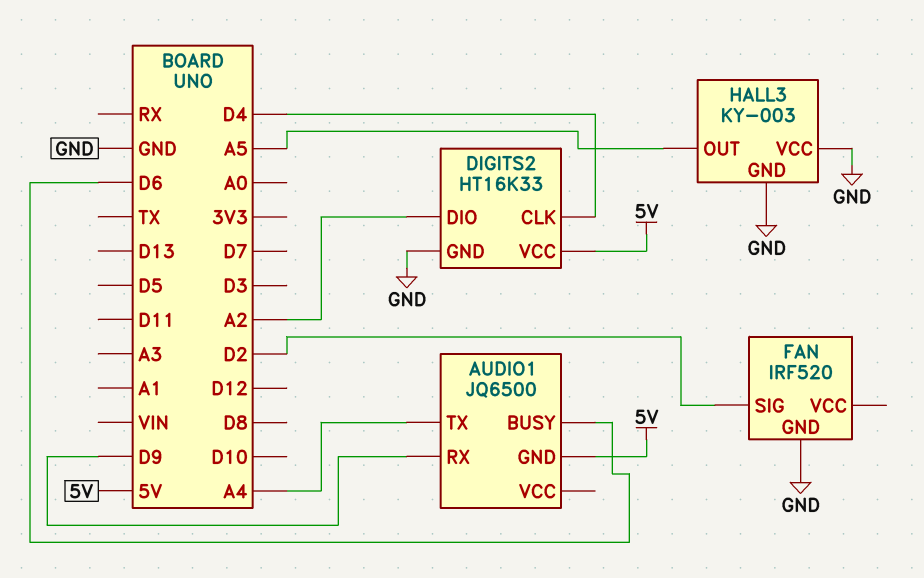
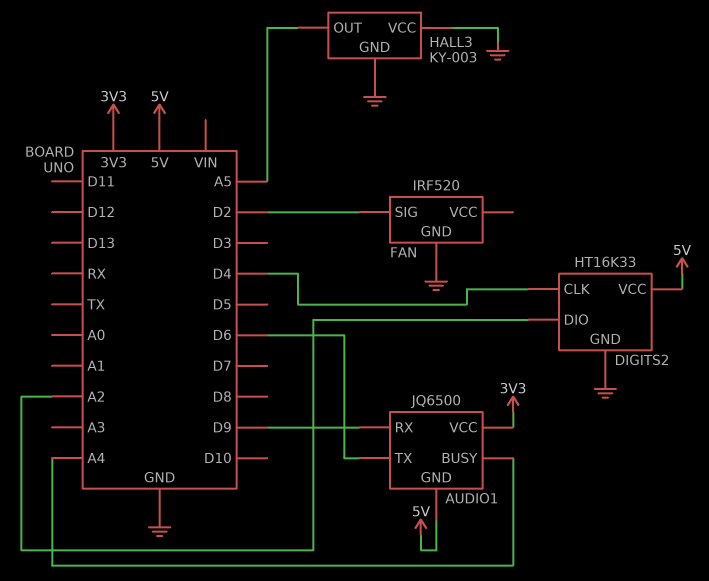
AUDIO1 pin BUSY: D6 -> A4
AUDIO1 pin TX: A4 -> D6
AUDIO1 pin VCC: none -> 3V3

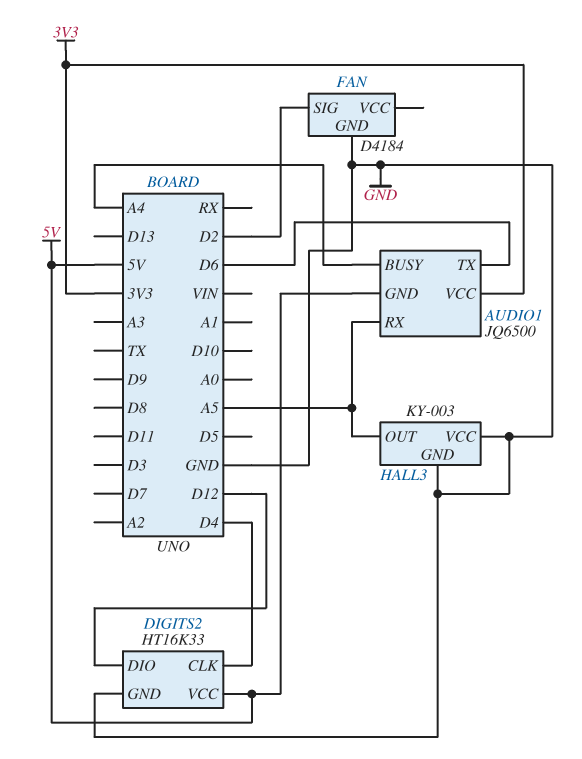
AUDIO1 pin RX: D9 -> A5
DIGITS2 pin DIO: A2 -> D12
FAN: IRF520 -> D4184

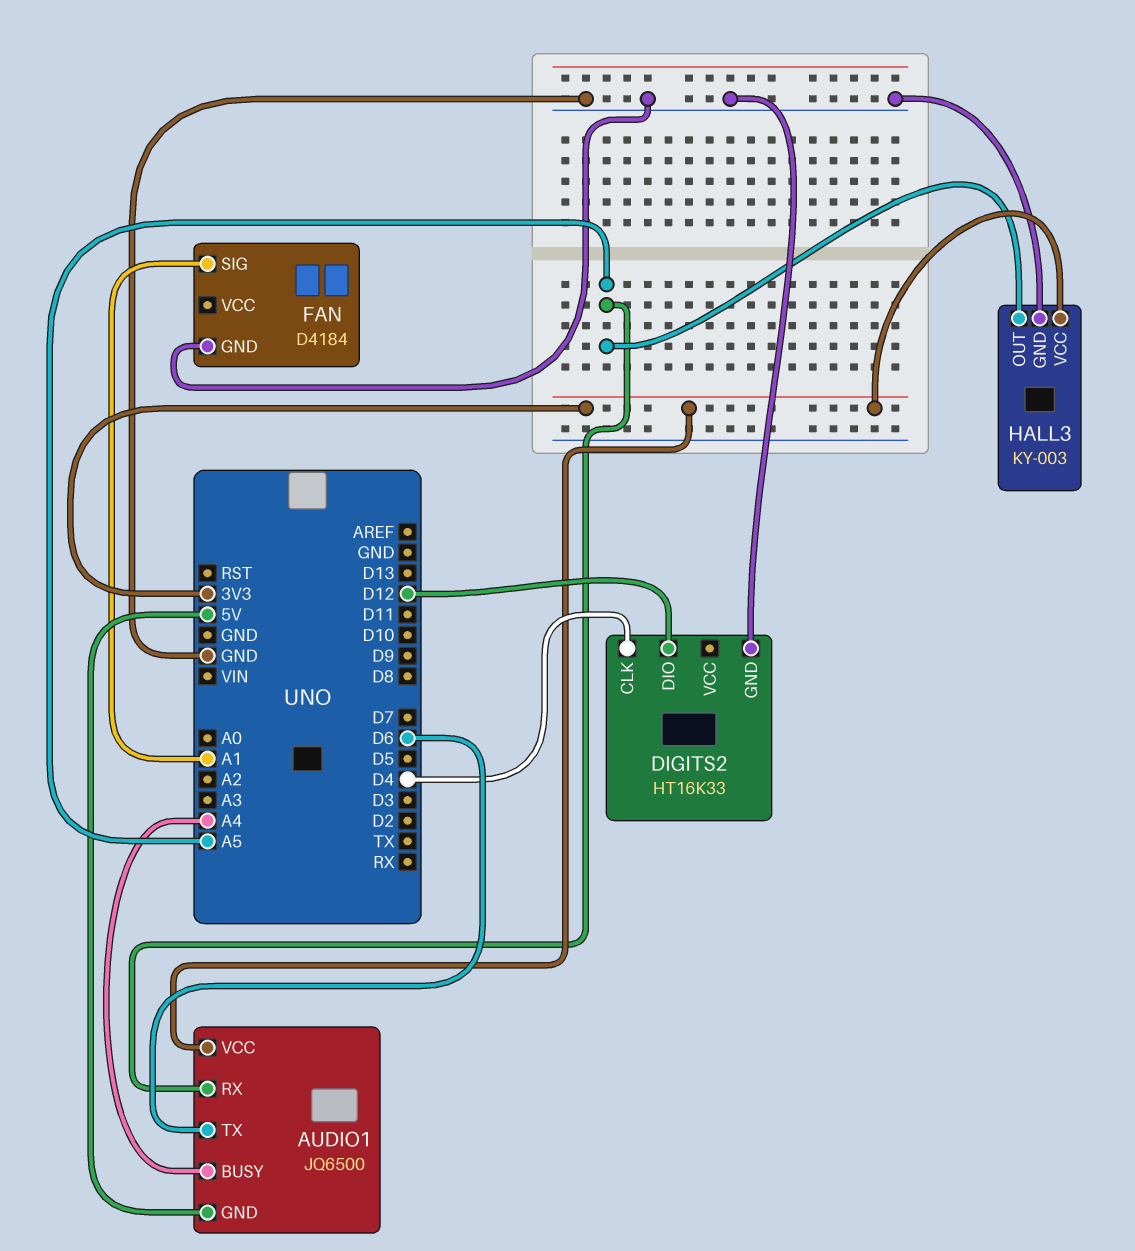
DIGITS2 pin VCC: 5V -> none
FAN pin SIG: D2 -> A1
HALL3 pin VCC: GND -> 3V3

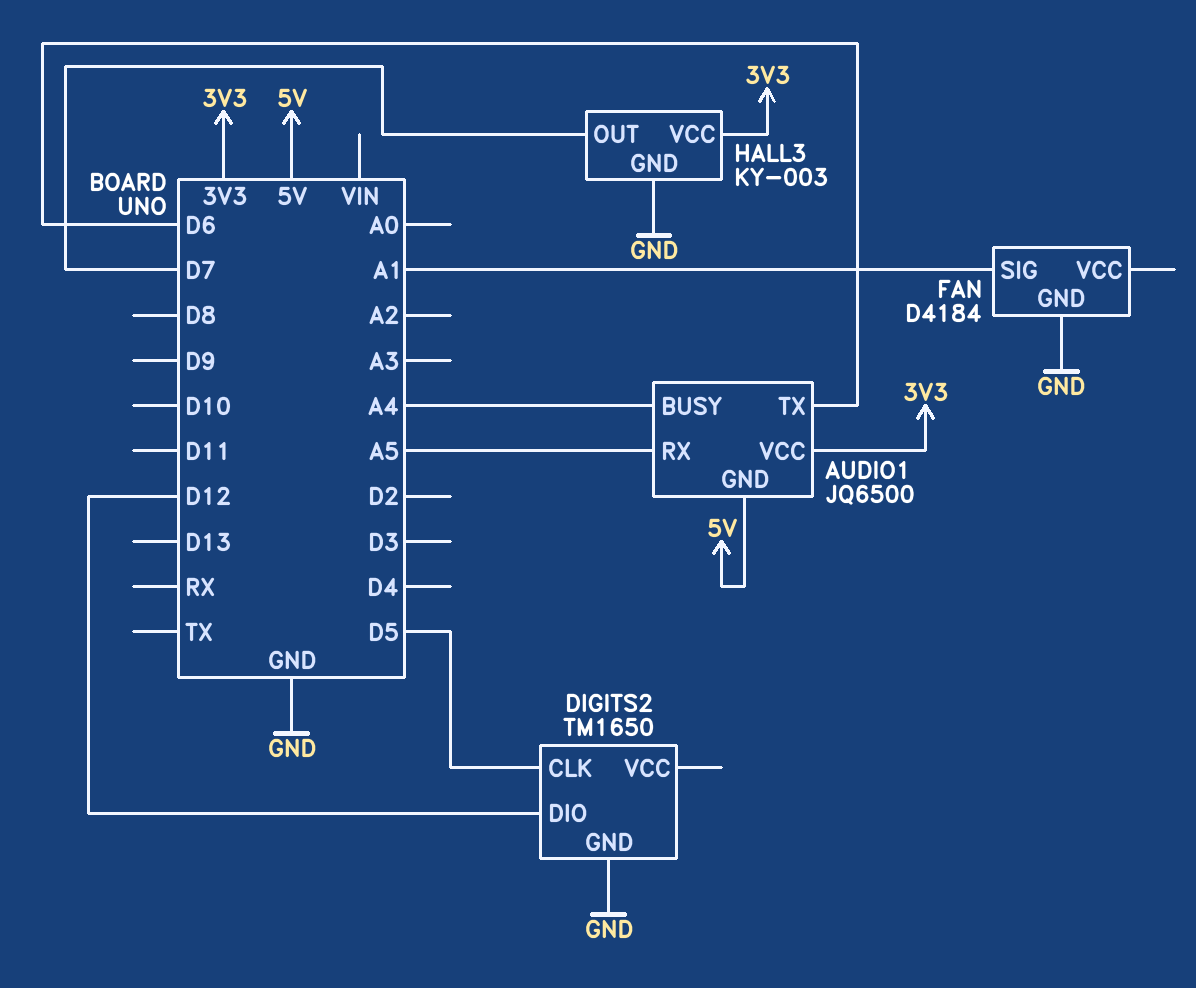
DIGITS2: HT16K33 -> TM1650
DIGITS2 pin CLK: D4 -> D5
HALL3 pin OUT: A5 -> D7

